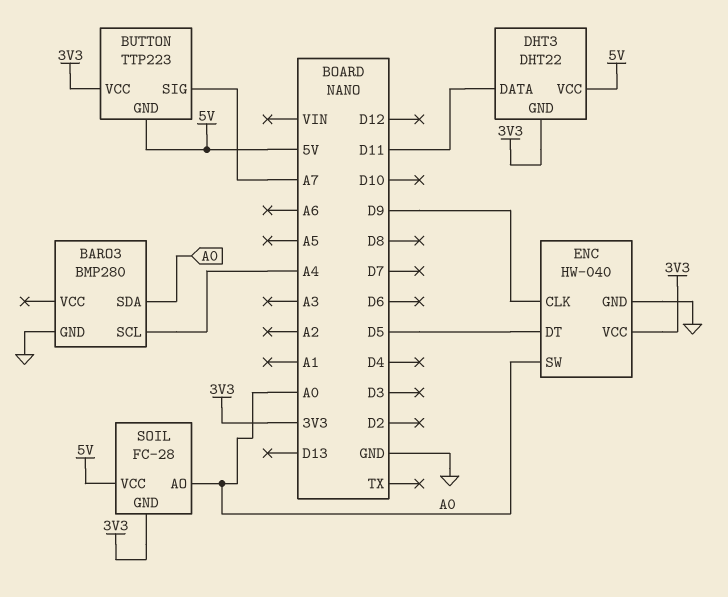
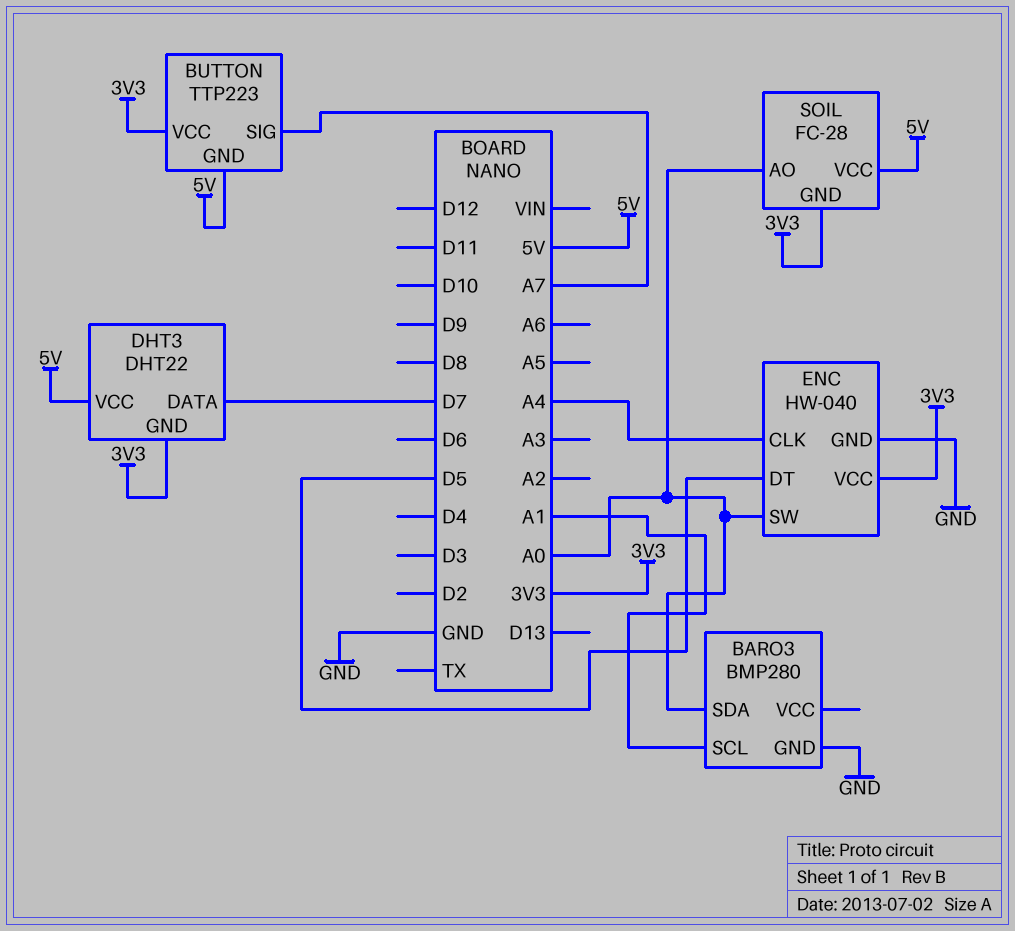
BARO3 pin SCL: A4 -> A1
DHT3 pin DATA: D11 -> D7
ENC pin CLK: D9 -> A4

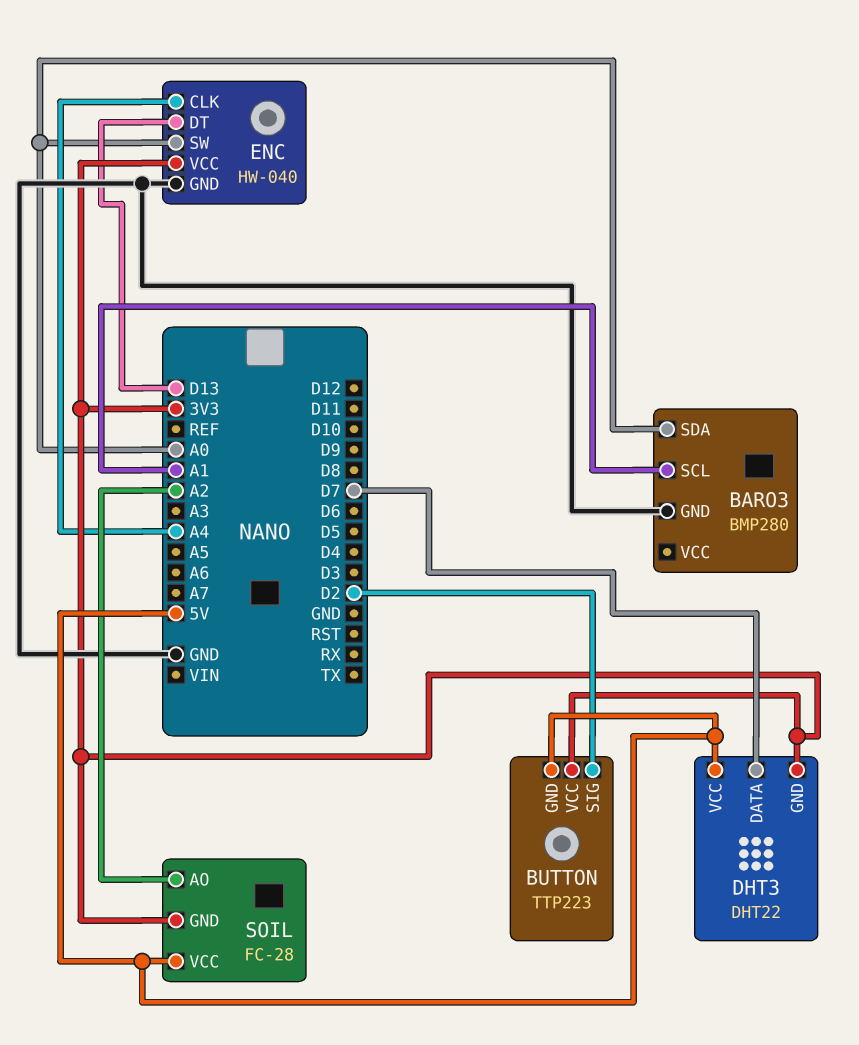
BUTTON pin SIG: A7 -> D2
ENC pin DT: D5 -> D13
SOIL pin AO: A0 -> A2

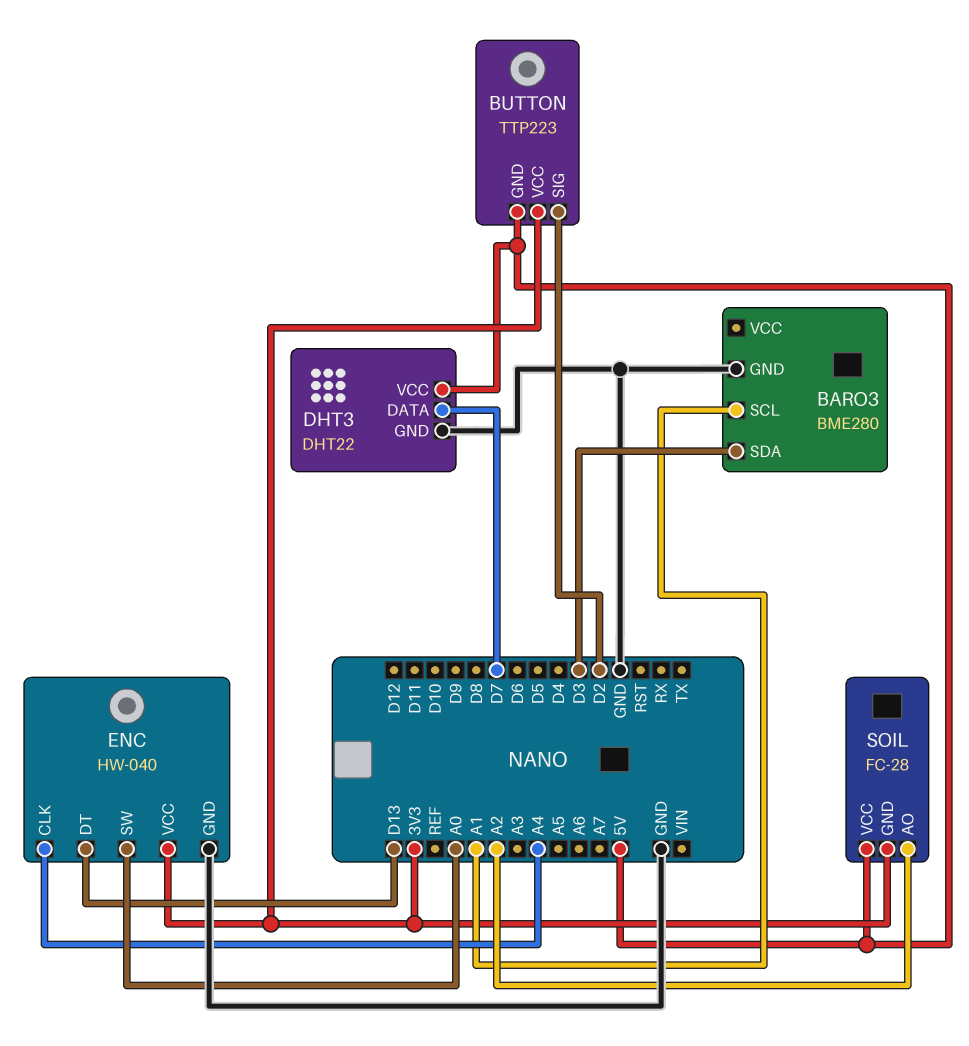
BARO3: BMP280 -> BME280
BARO3 pin SDA: A0 -> D3
DHT3 pin GND: 3V3 -> GND

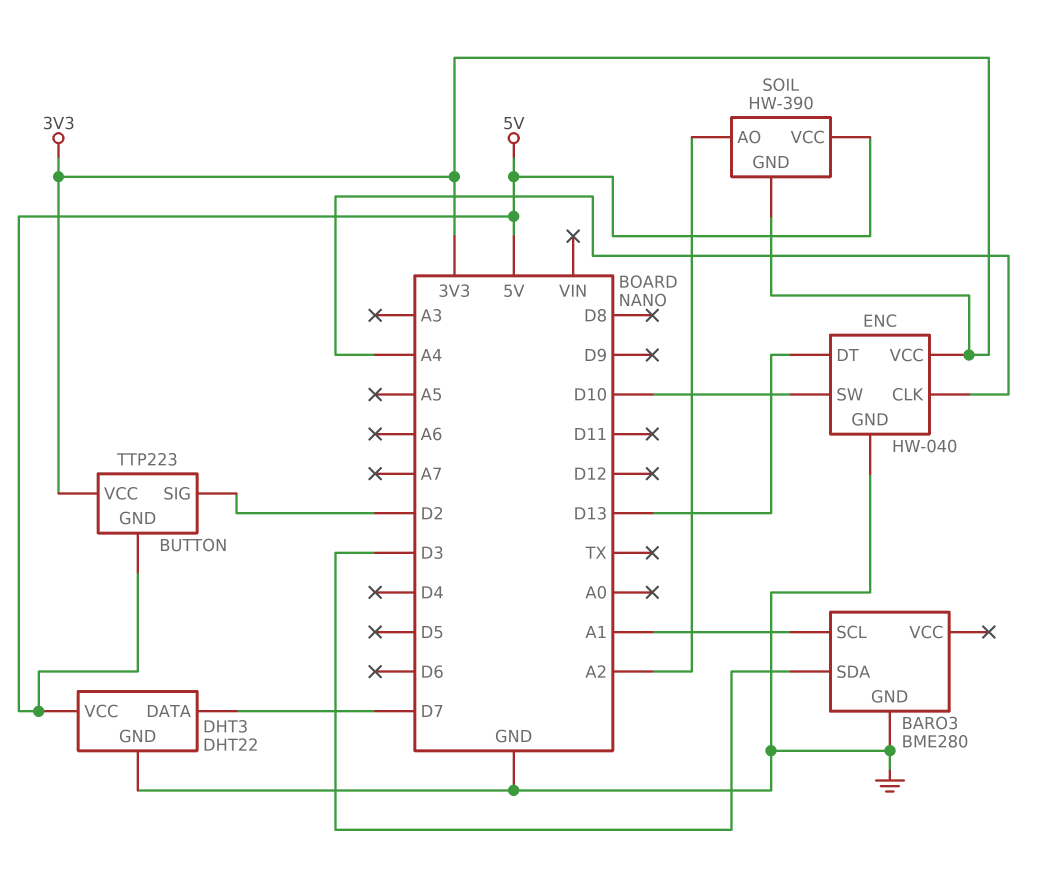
ENC pin SW: A0 -> D10
SOIL: FC-28 -> HW-390

